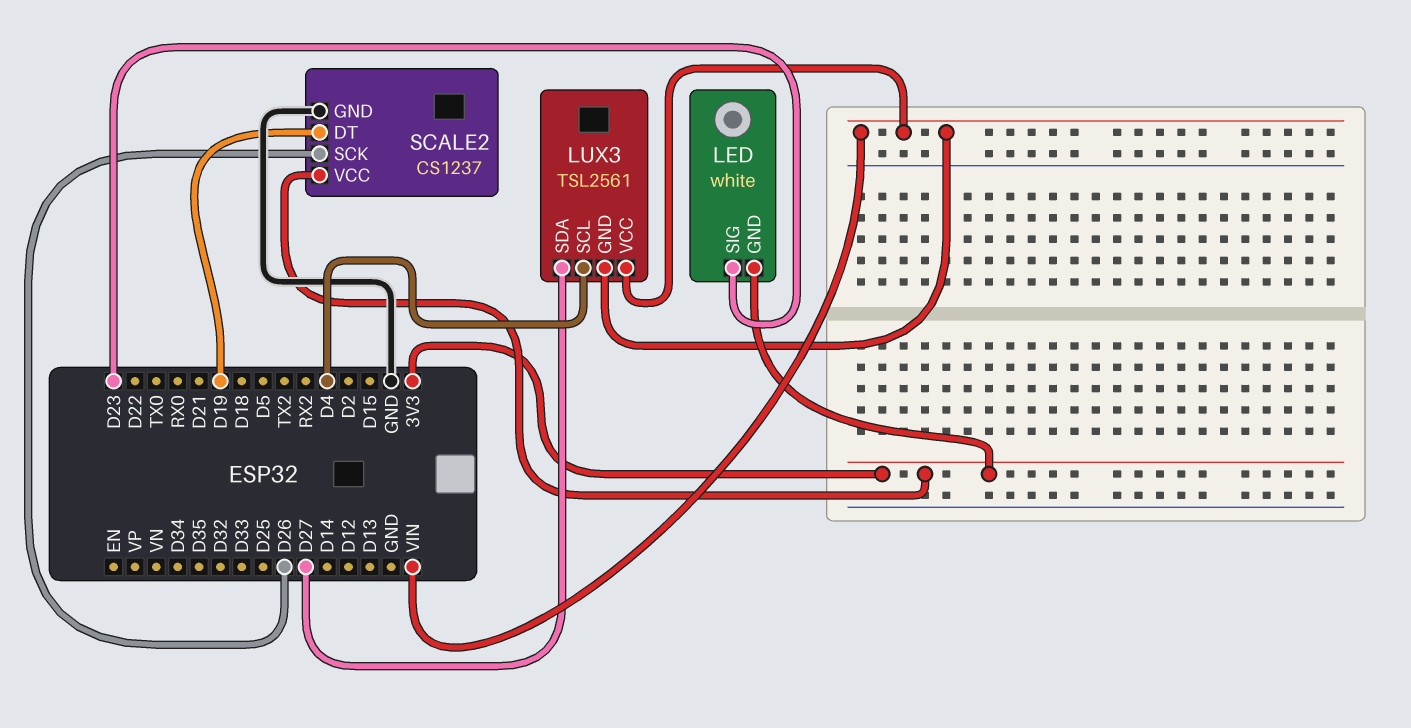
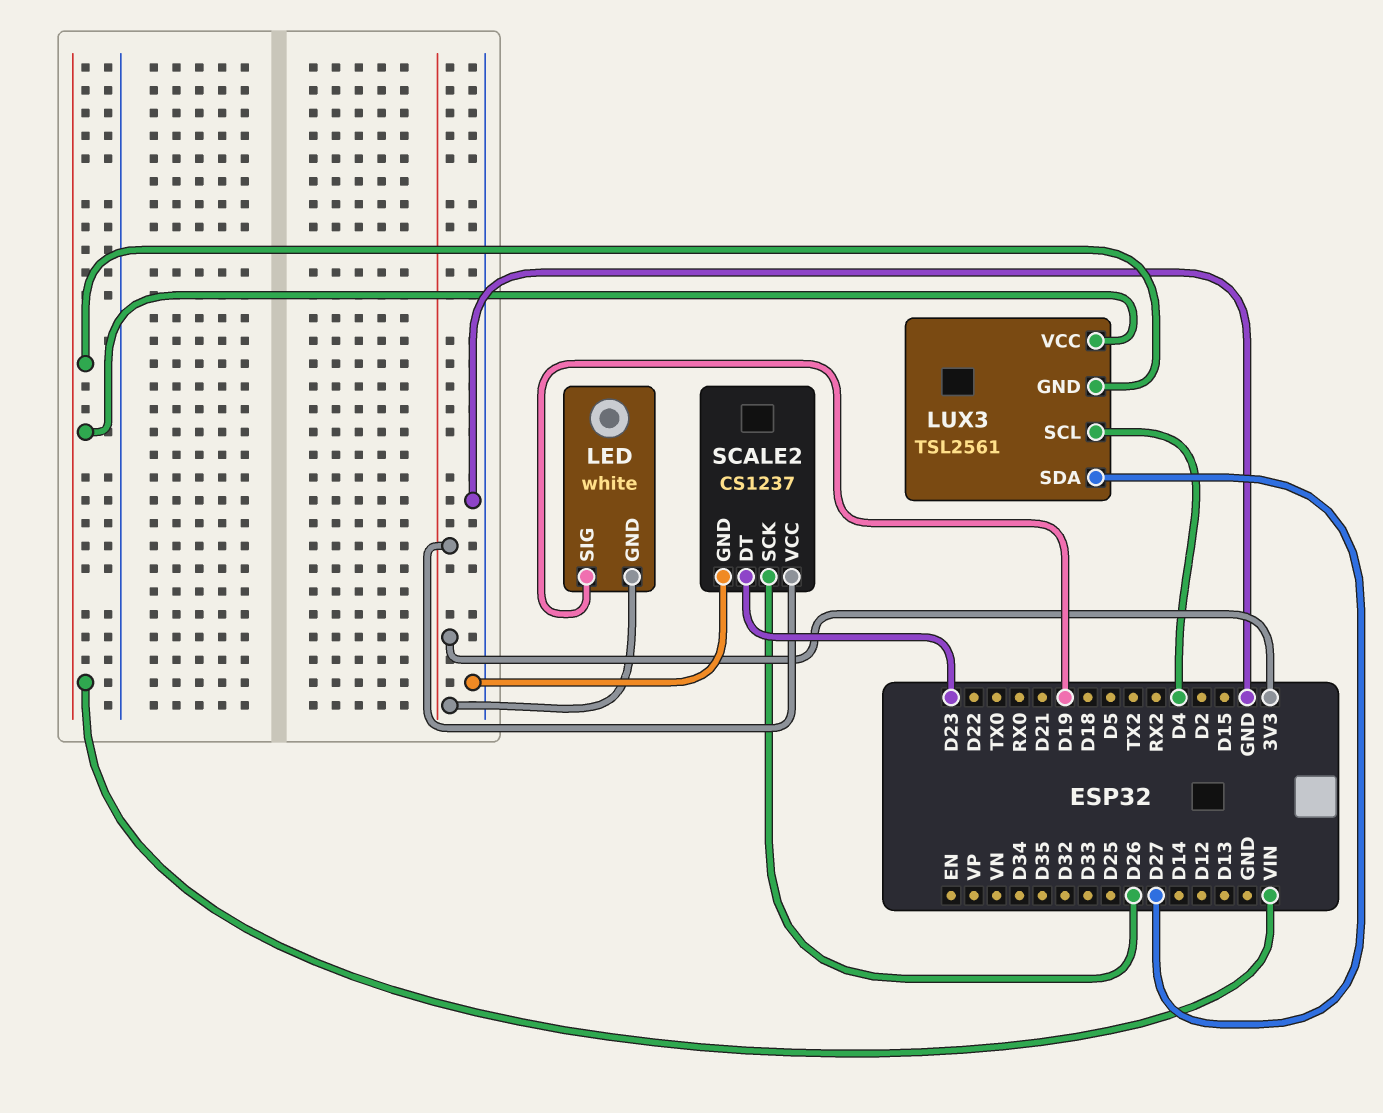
LED pin SIG: D23 -> D19
SCALE2 pin DT: D19 -> D23

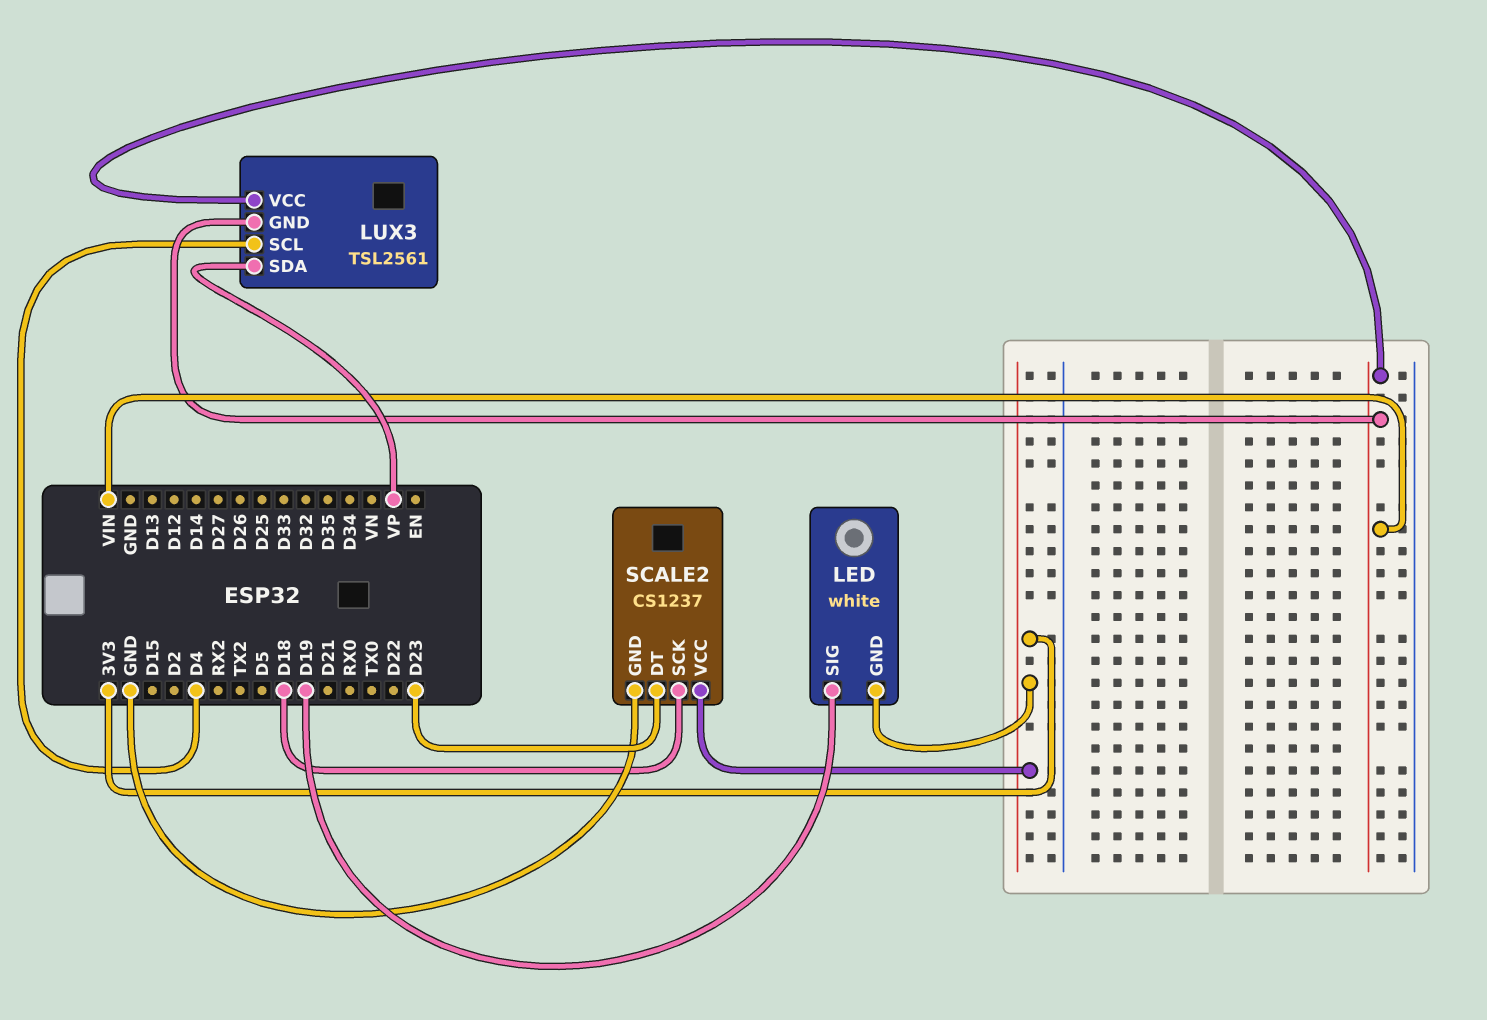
LUX3 pin SDA: D27 -> VP
SCALE2 pin SCK: D26 -> D18

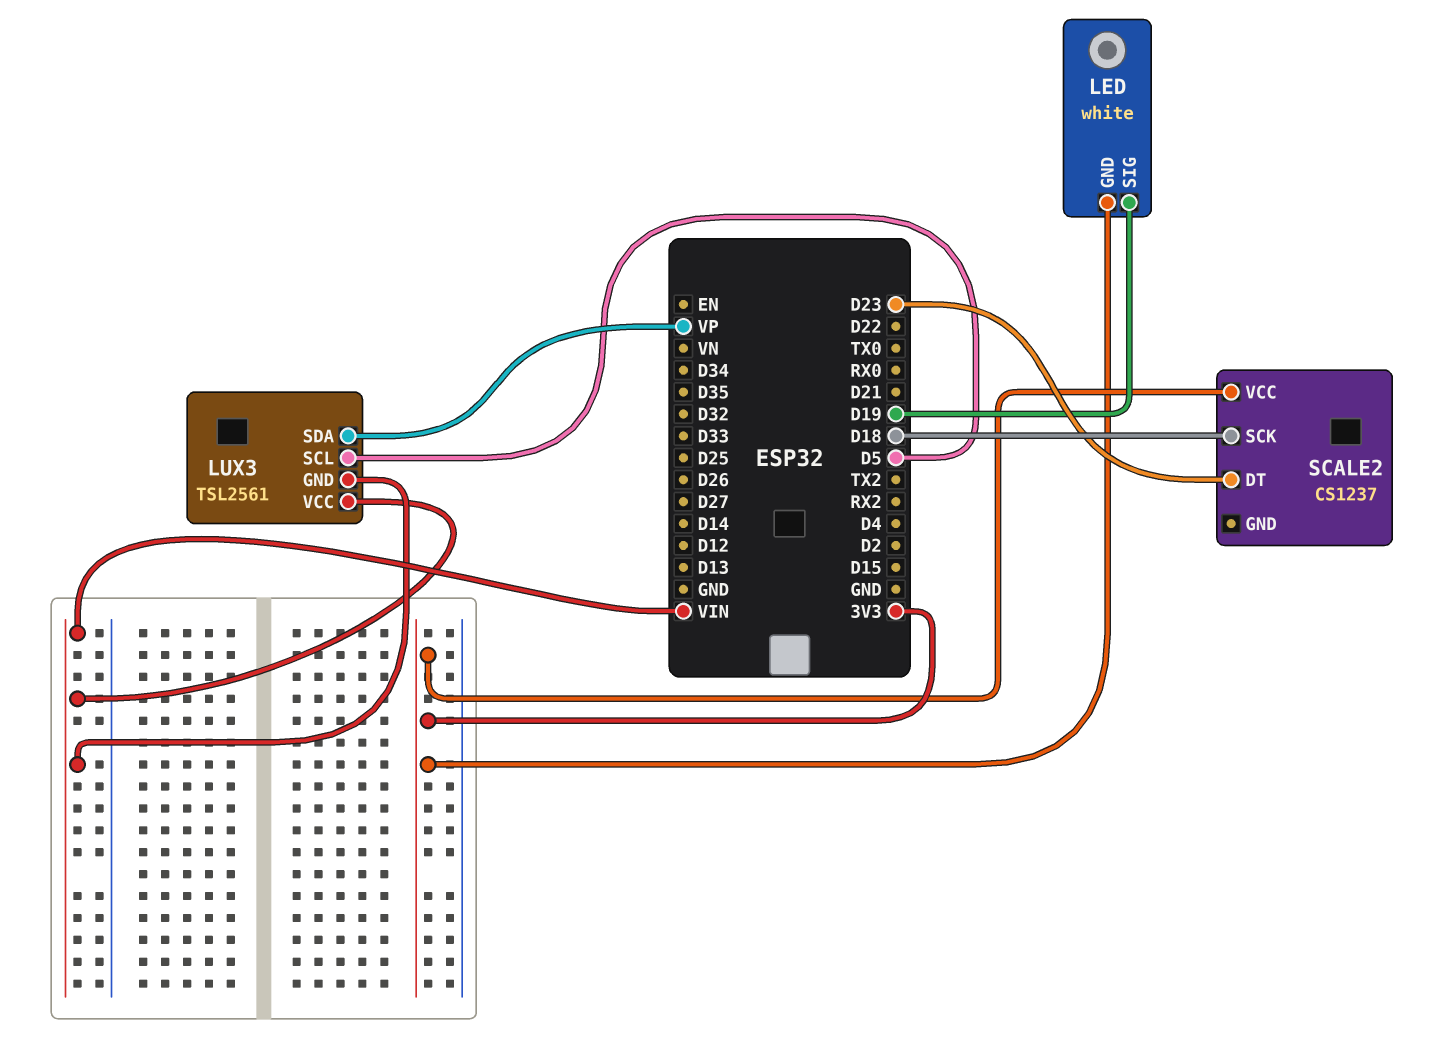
LUX3 pin SCL: D4 -> D5
SCALE2 pin GND: GND -> none

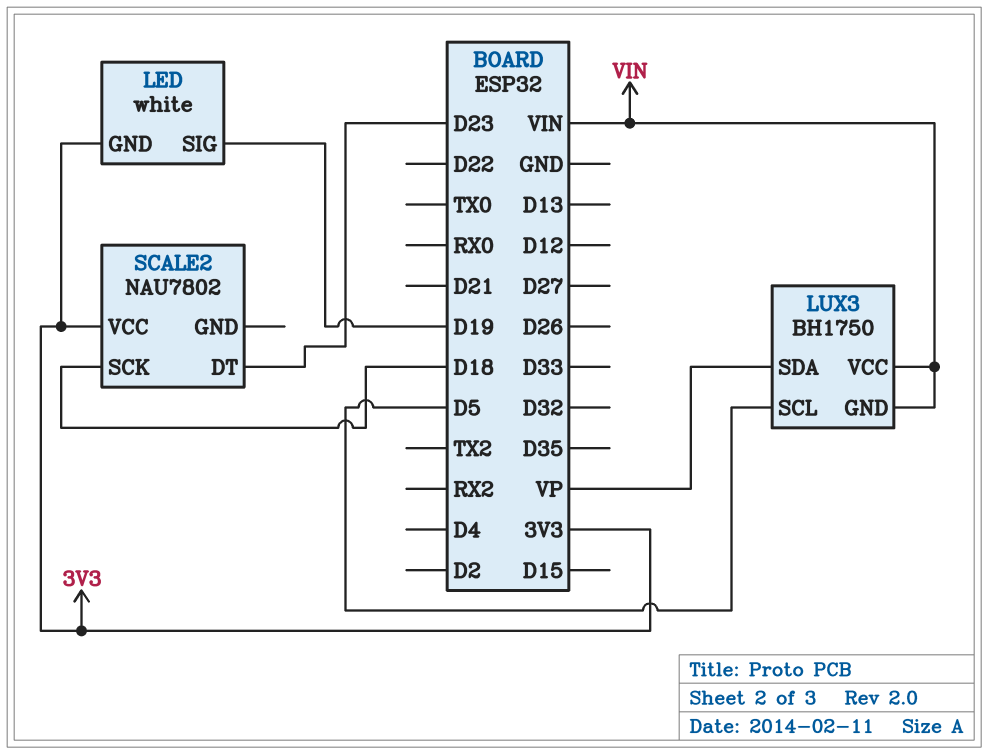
LUX3: TSL2561 -> BH1750
SCALE2: CS1237 -> NAU7802

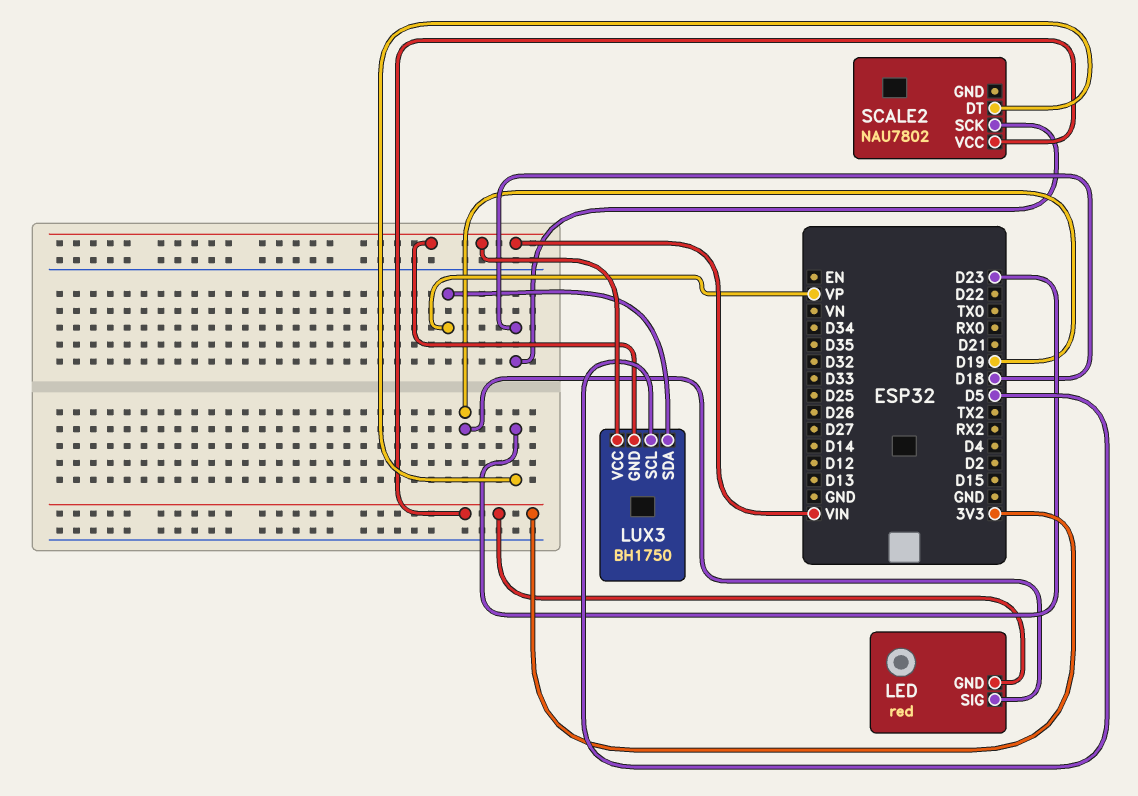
LED: white -> red

